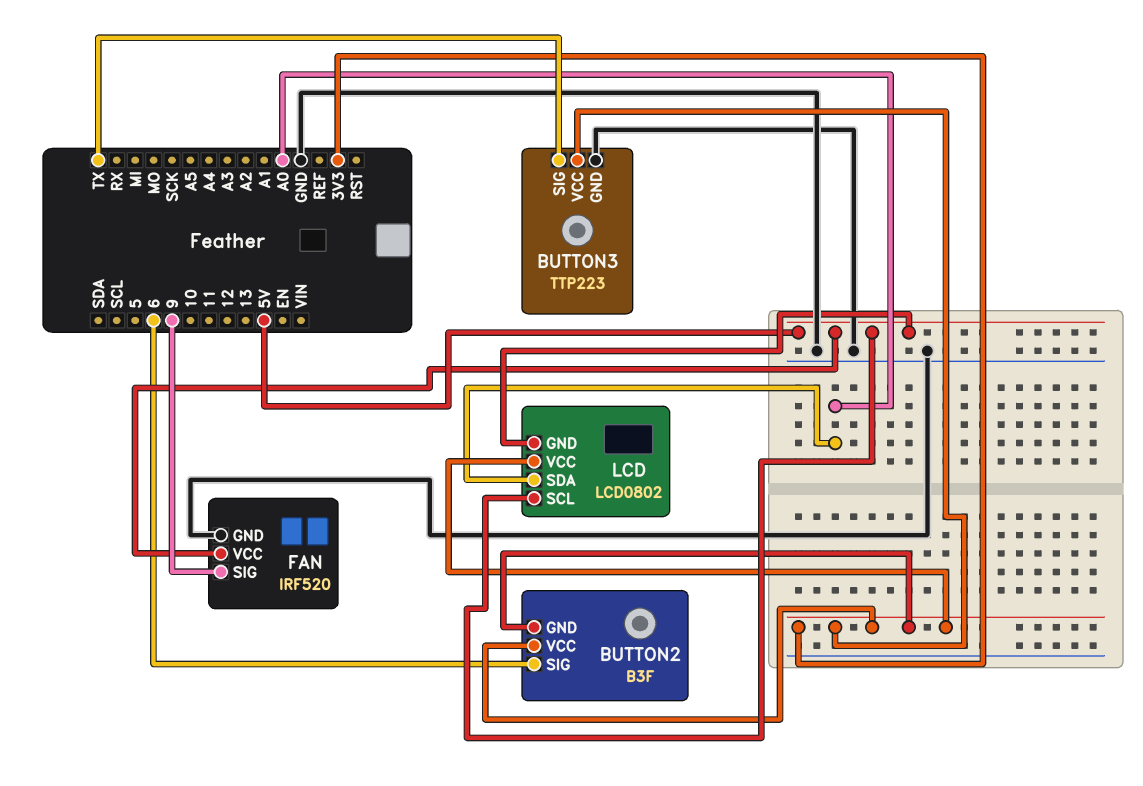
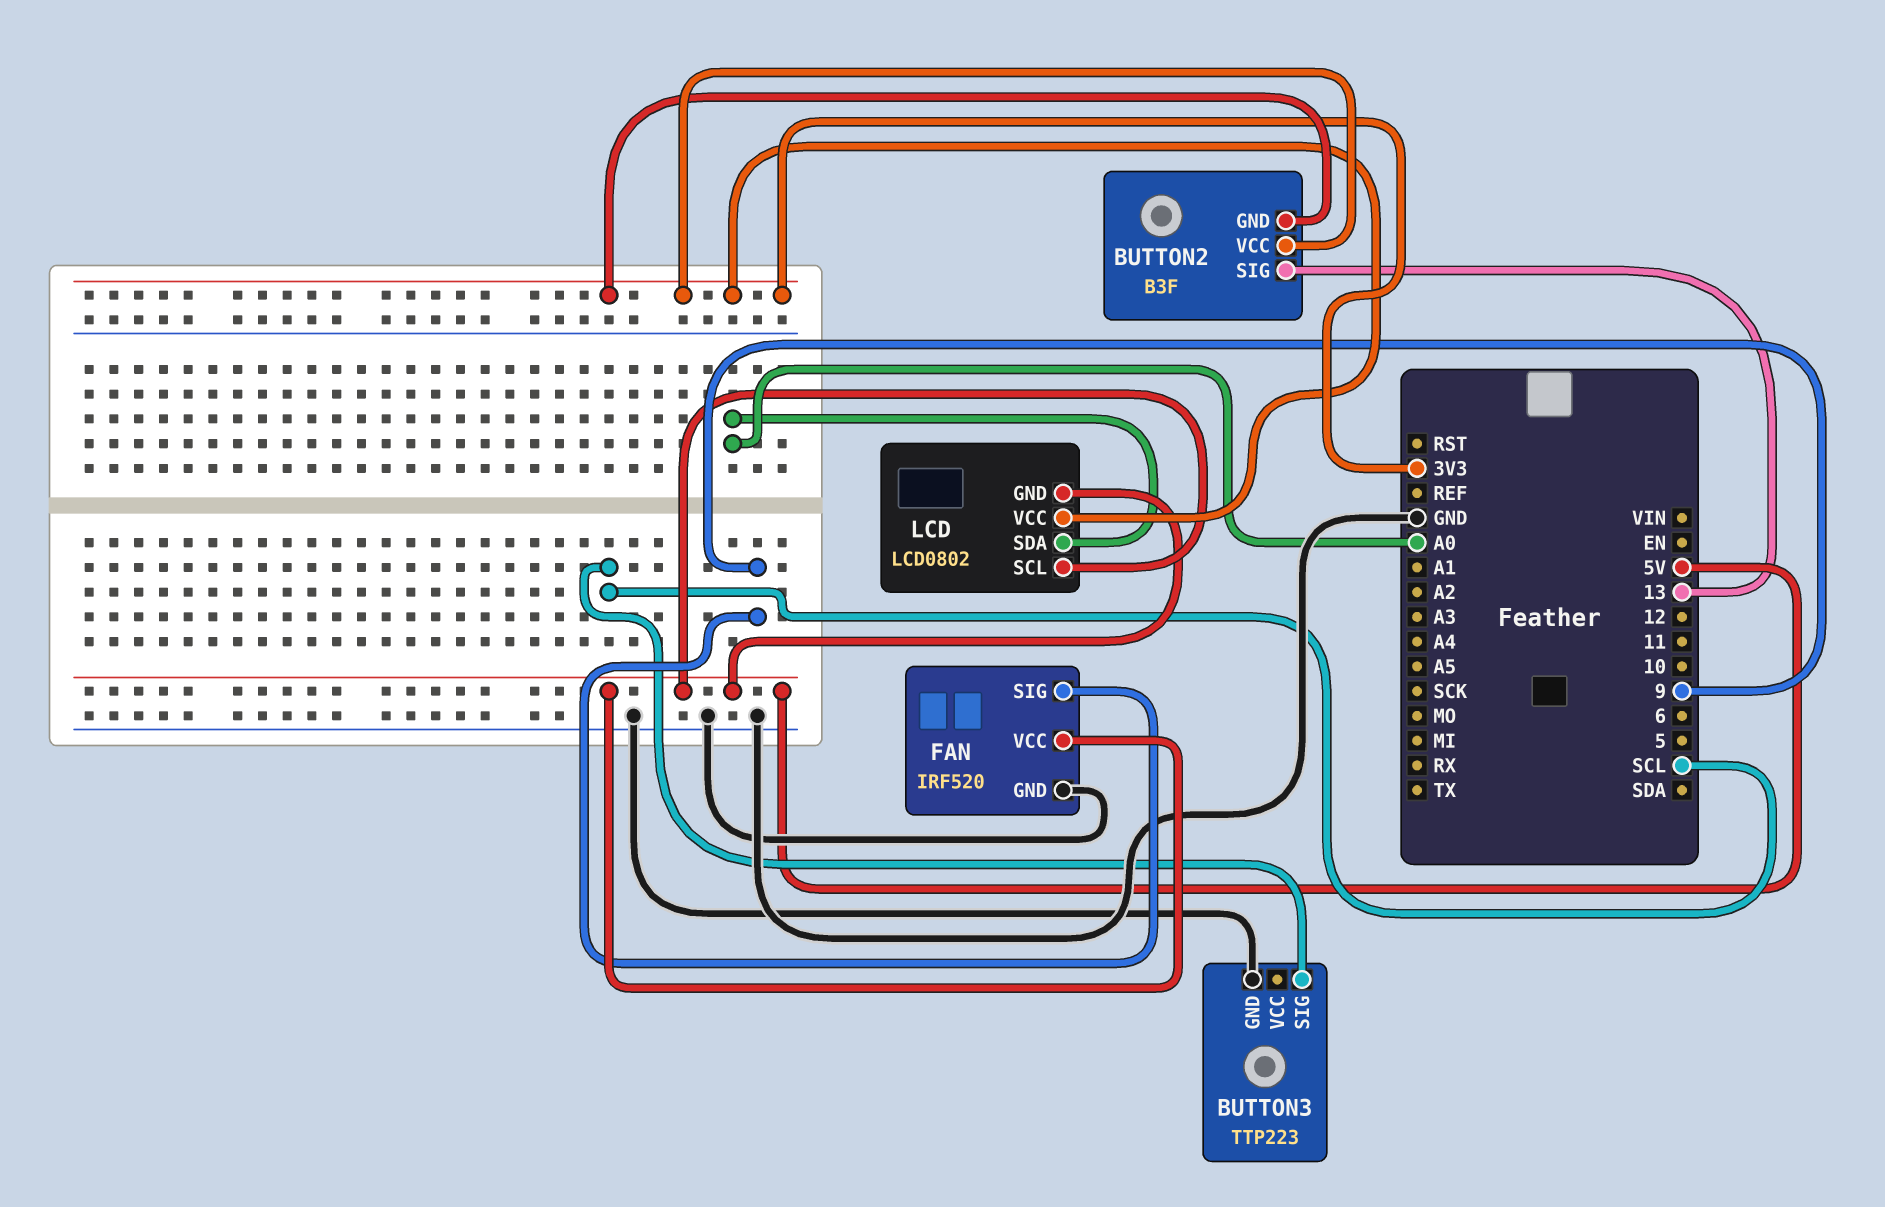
BUTTON2 pin SIG: 6 -> 13
BUTTON3 pin SIG: TX -> SCL
BUTTON3 pin VCC: 3V3 -> none

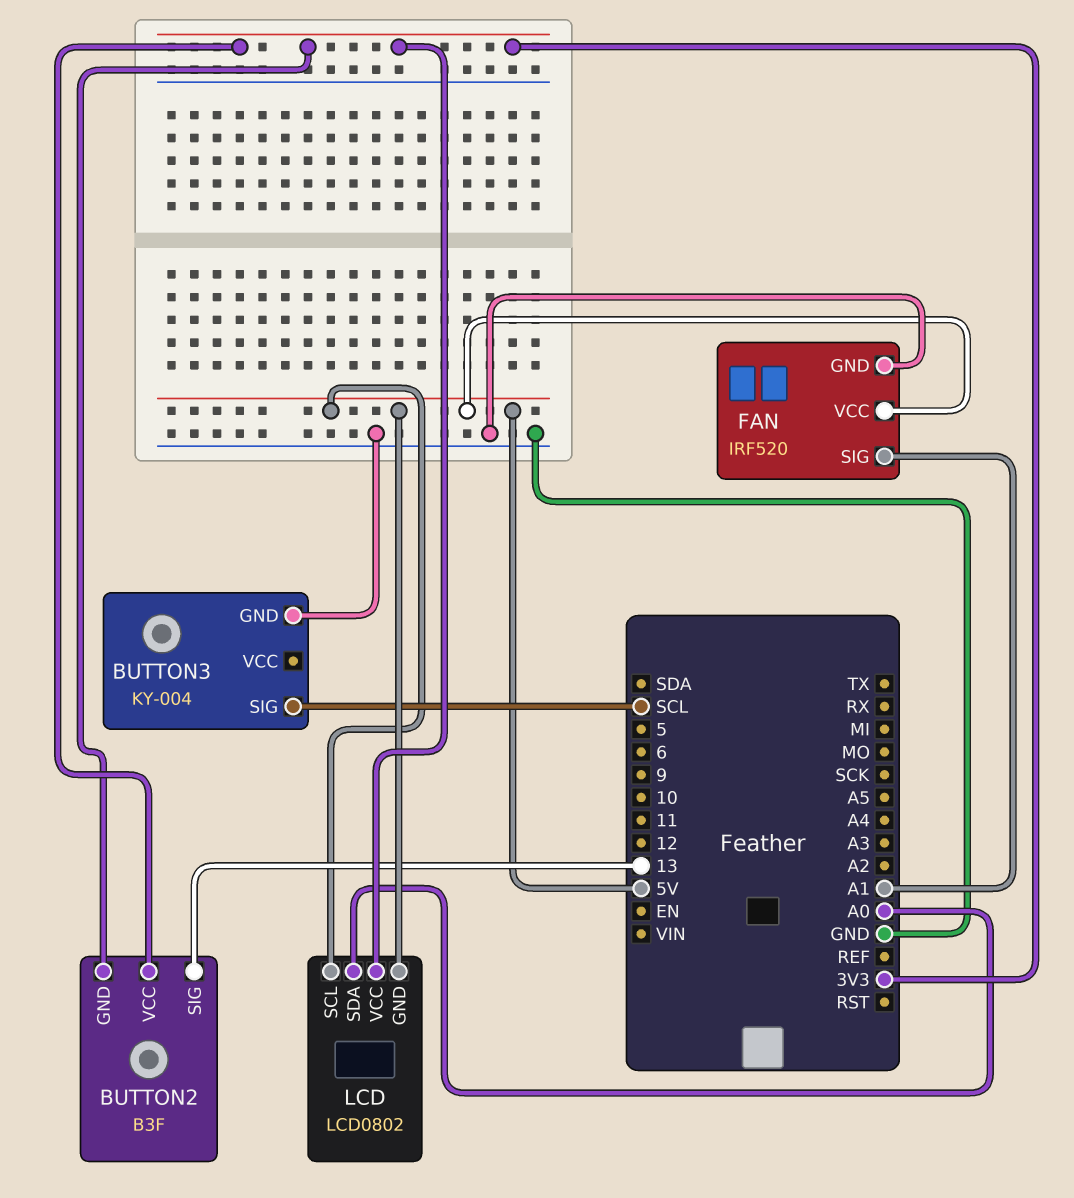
BUTTON3: TTP223 -> KY-004
FAN pin SIG: 9 -> A1

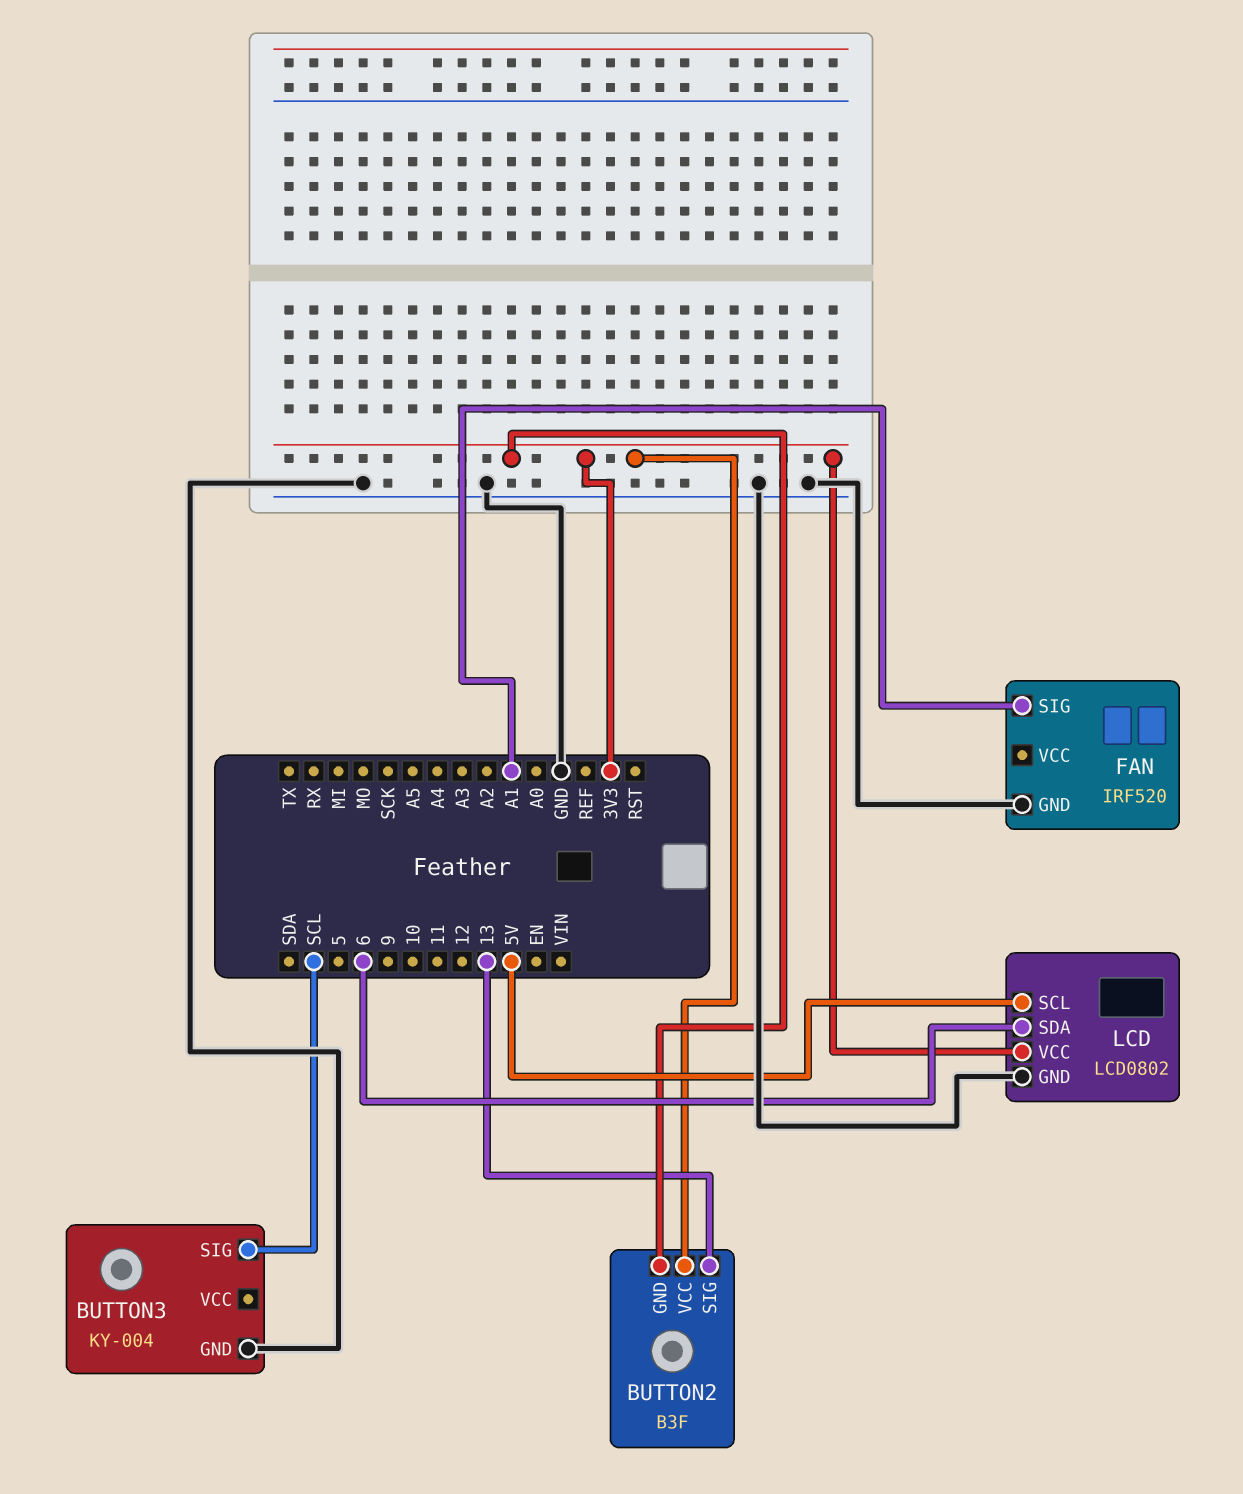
FAN pin VCC: 5V -> none
LCD pin GND: 5V -> GND
LCD pin SDA: A0 -> 6

